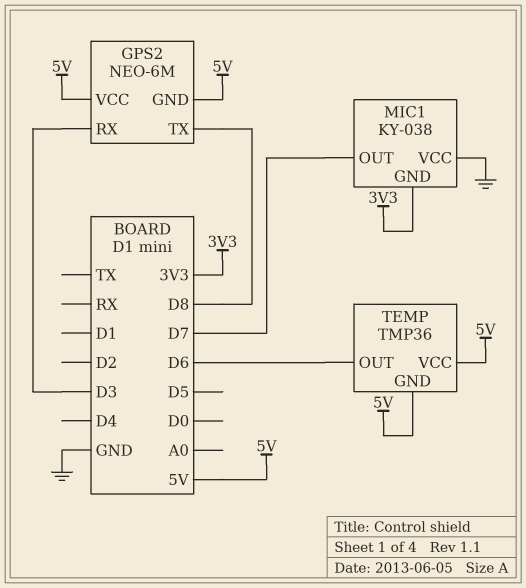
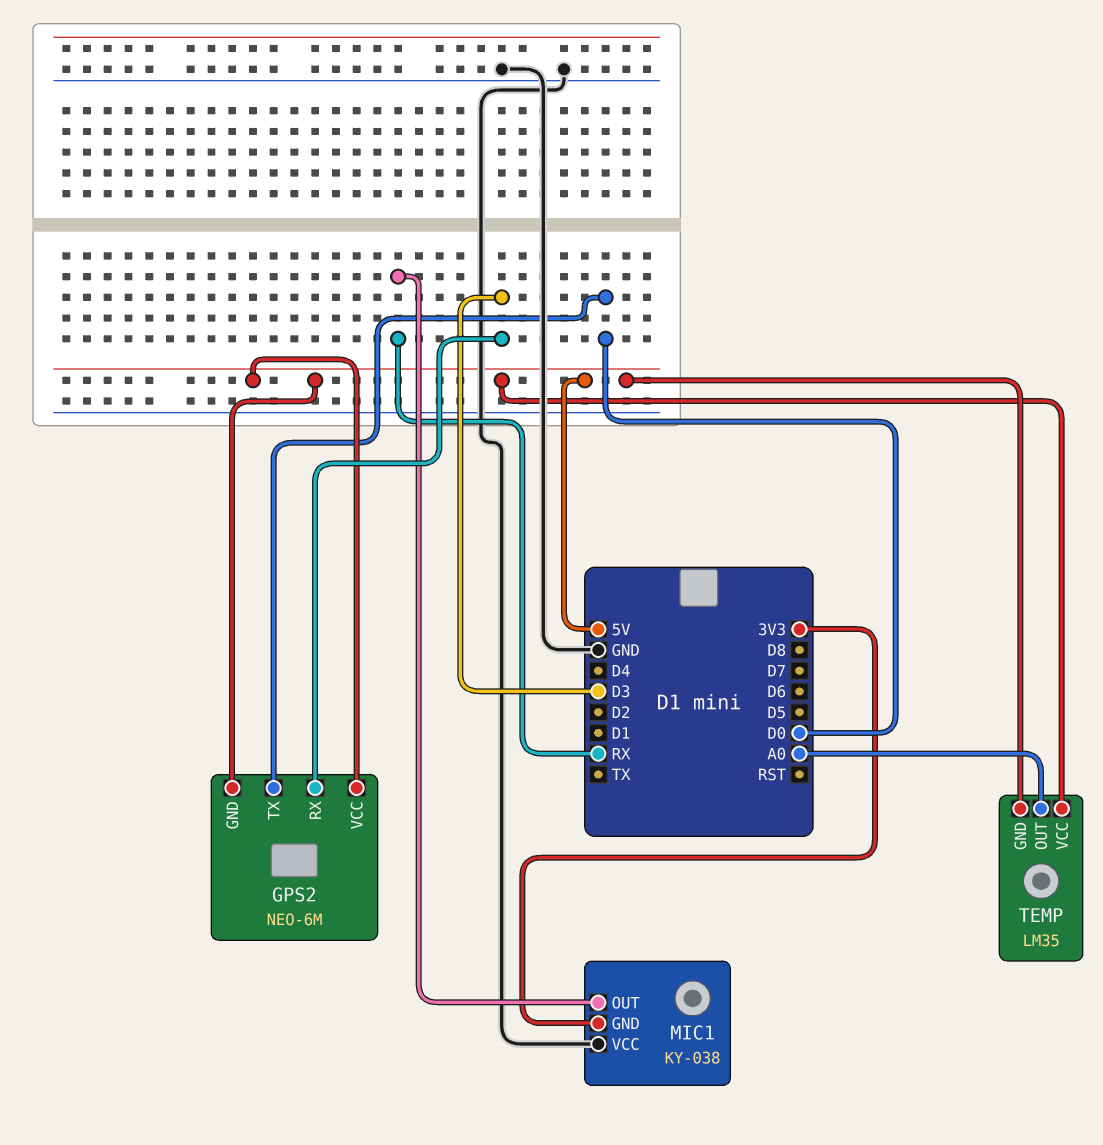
GPS2 pin TX: D8 -> D0
MIC1 pin OUT: D7 -> RX
TEMP: TMP36 -> LM35
TEMP pin OUT: D6 -> A0

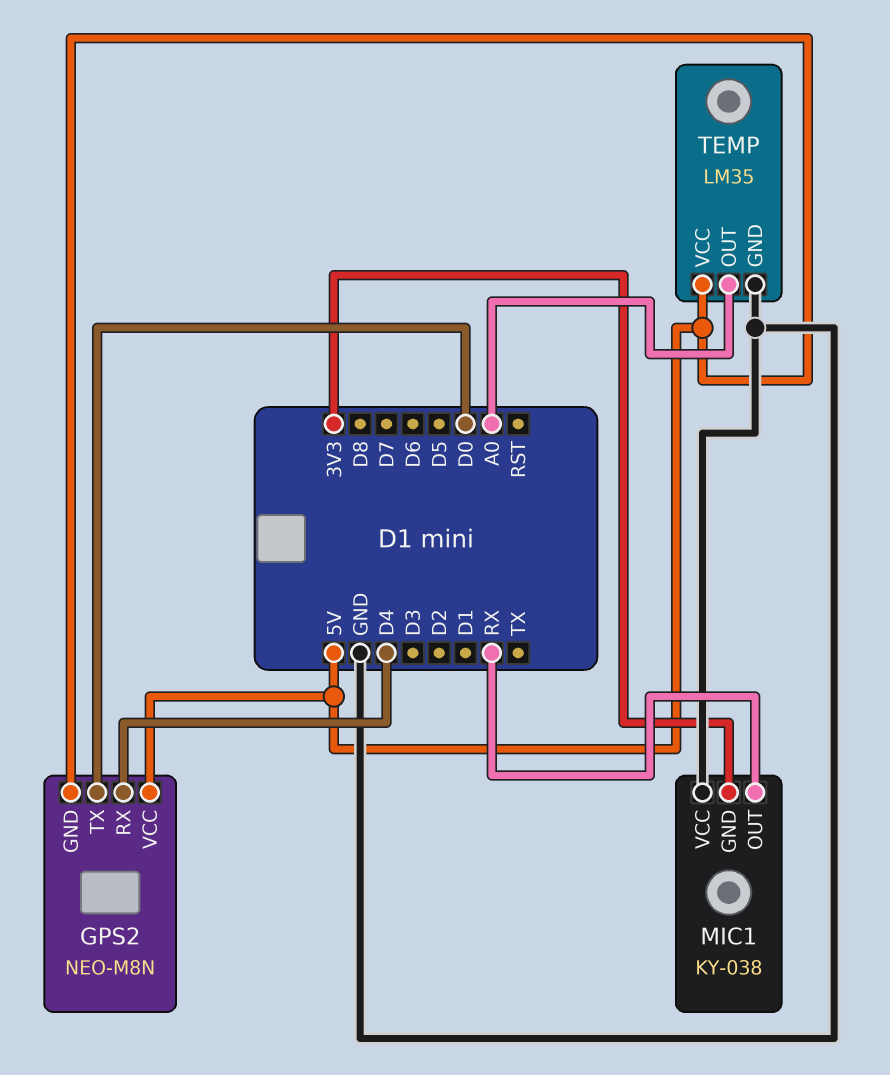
GPS2: NEO-6M -> NEO-M8N
GPS2 pin RX: D3 -> D4
TEMP pin GND: 5V -> GND

